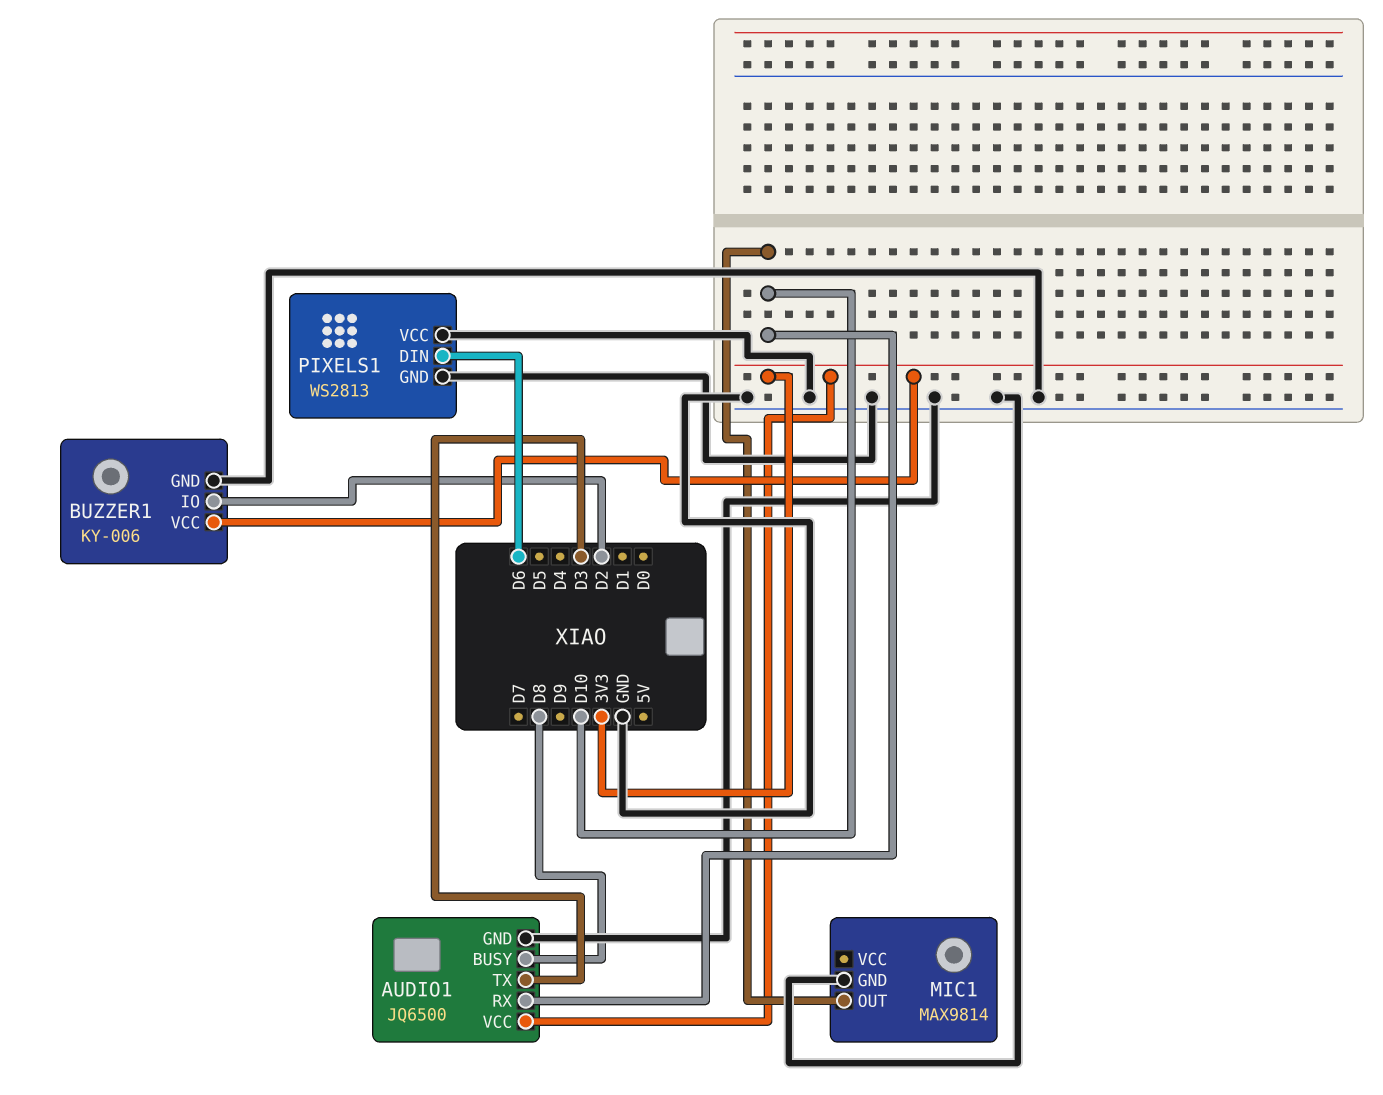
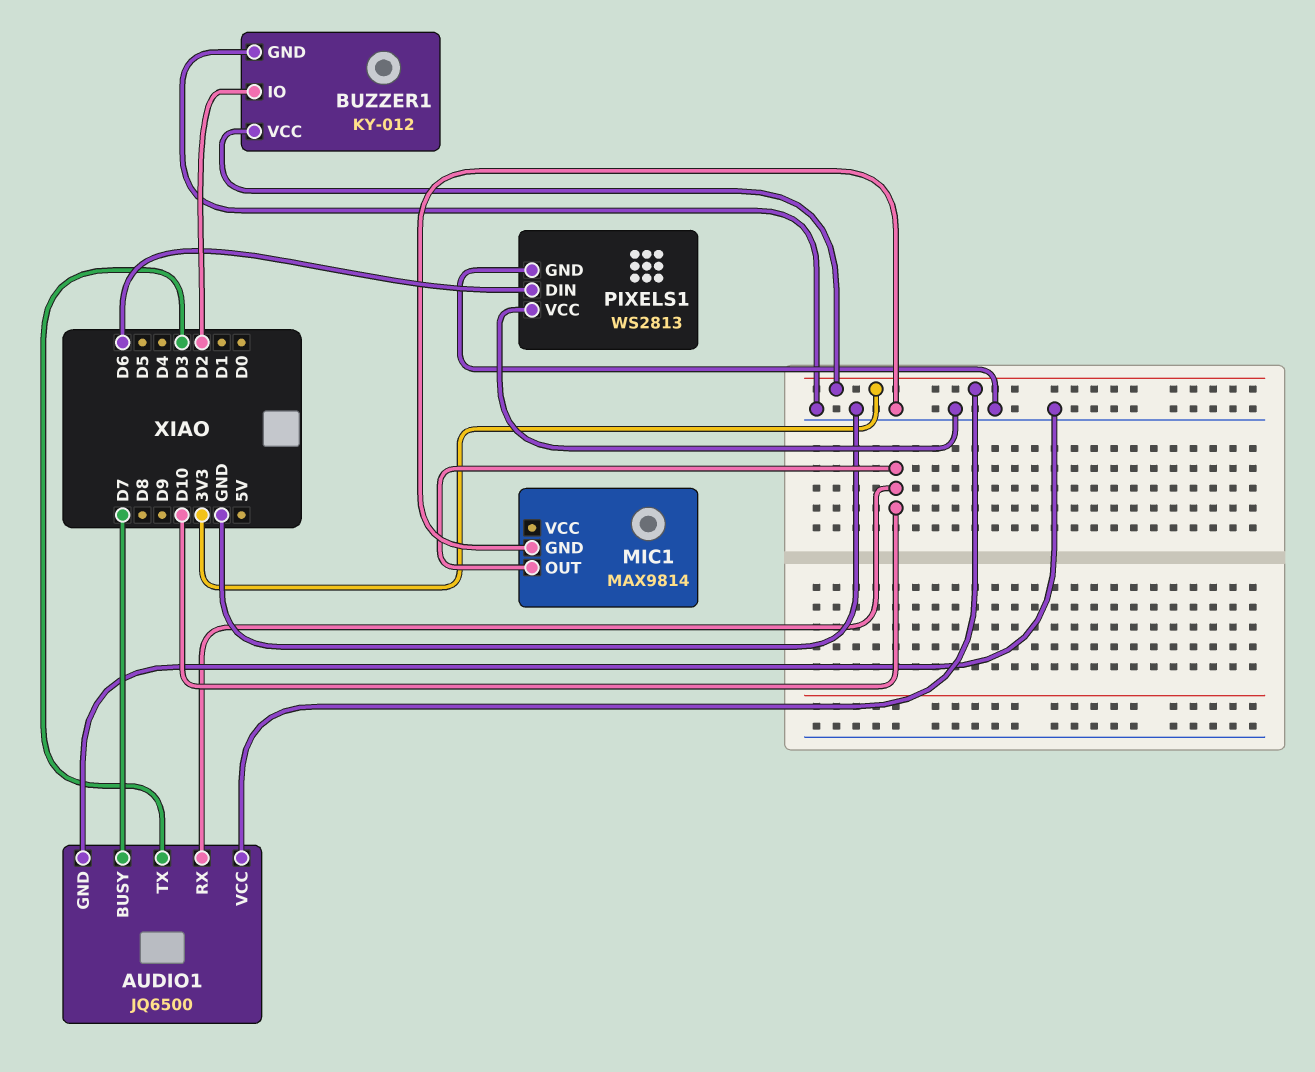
AUDIO1 pin BUSY: D8 -> D7
BUZZER1: KY-006 -> KY-012

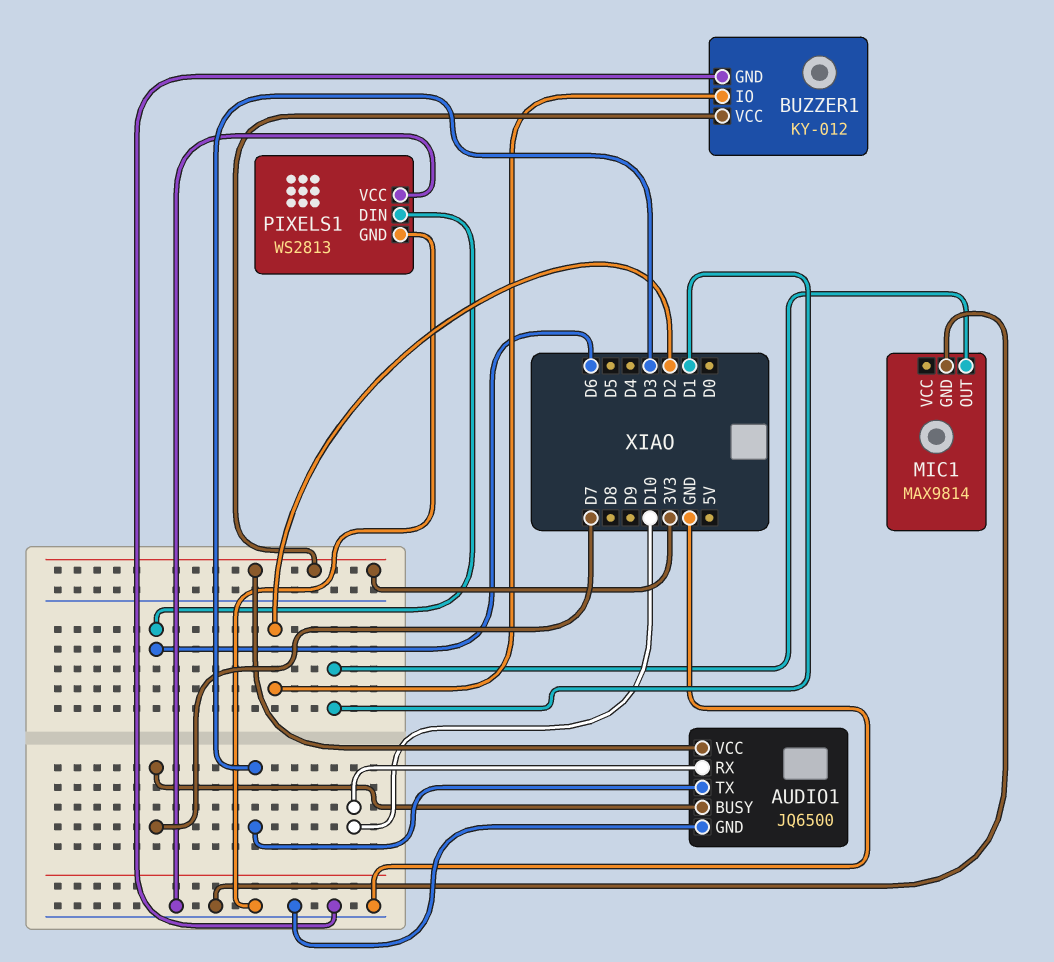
MIC1 pin OUT: D10 -> D1

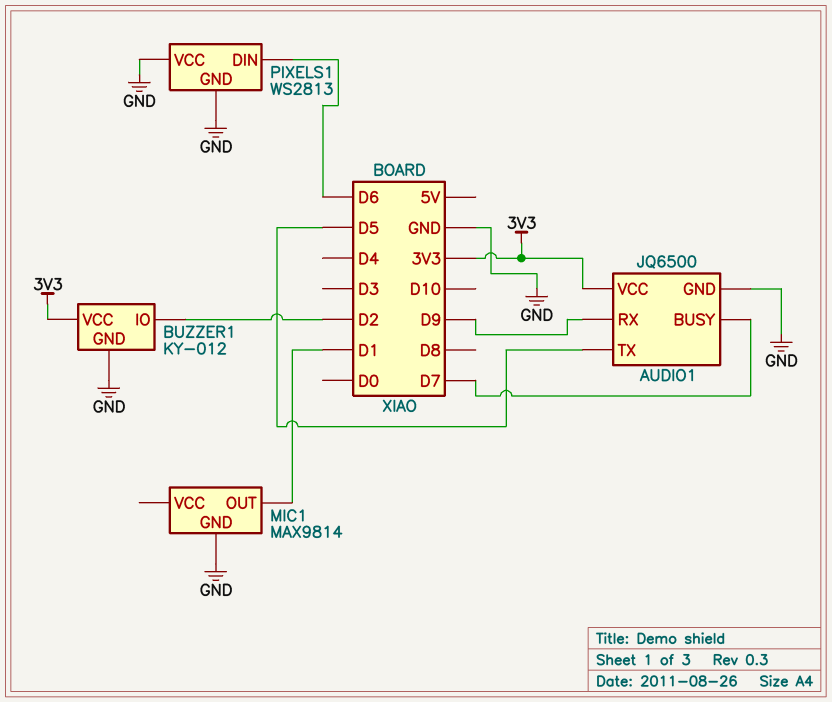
AUDIO1 pin RX: D10 -> D9
AUDIO1 pin TX: D3 -> D5

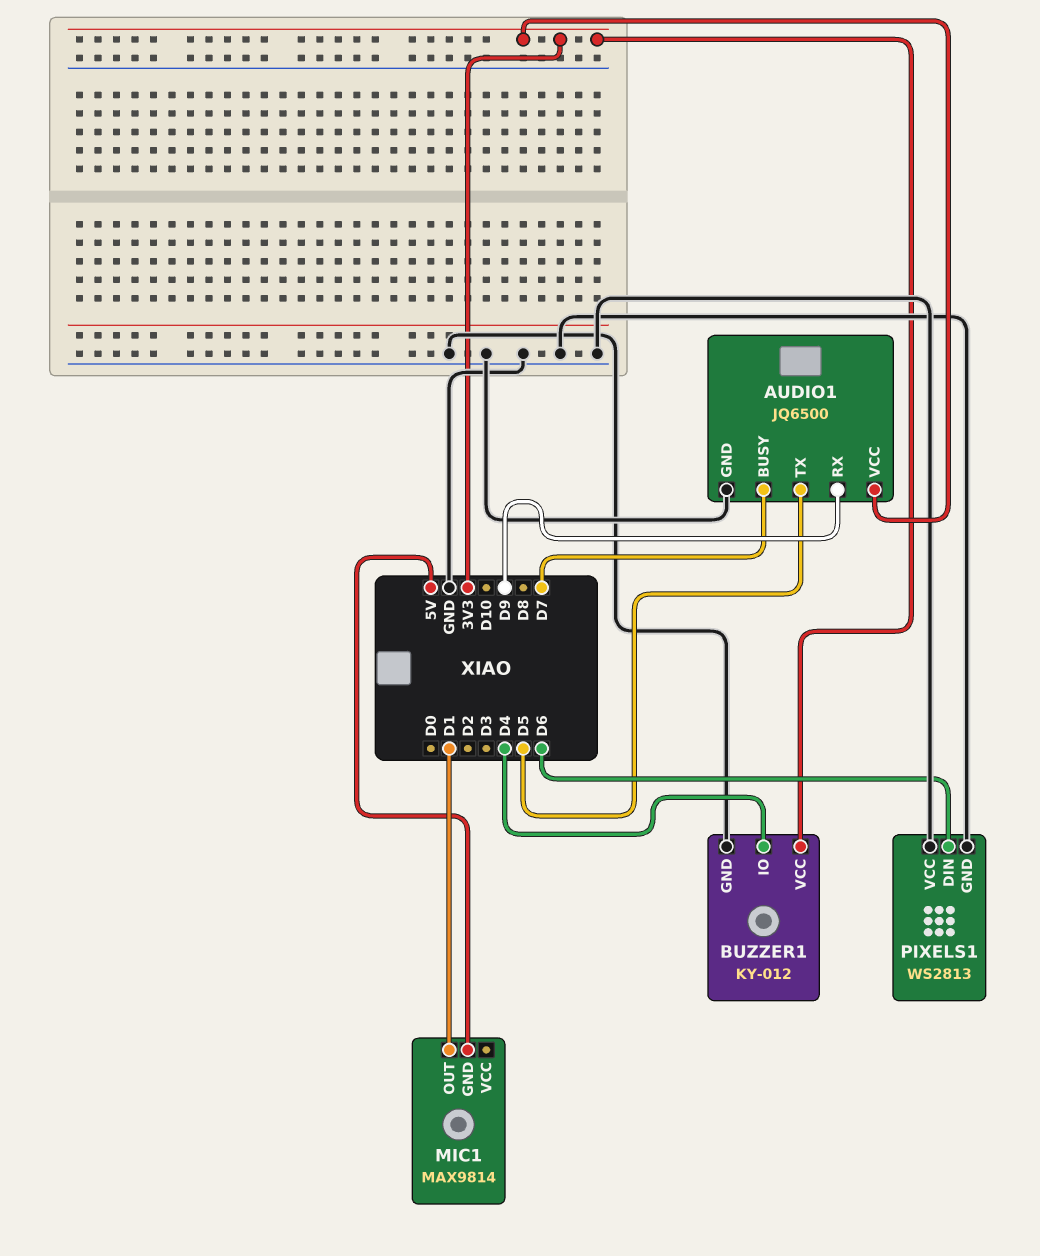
BUZZER1 pin IO: D2 -> D4
MIC1 pin GND: GND -> 5V

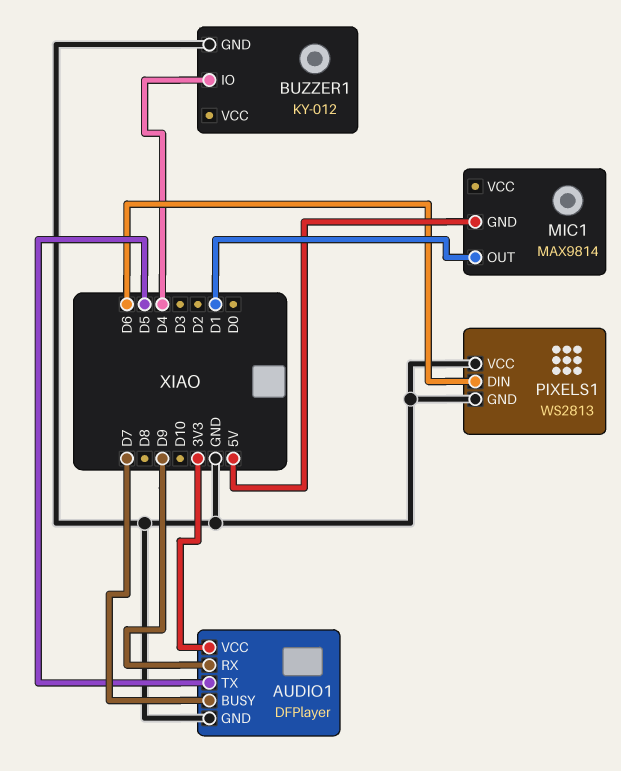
AUDIO1: JQ6500 -> DFPlayer
BUZZER1 pin VCC: 3V3 -> none

